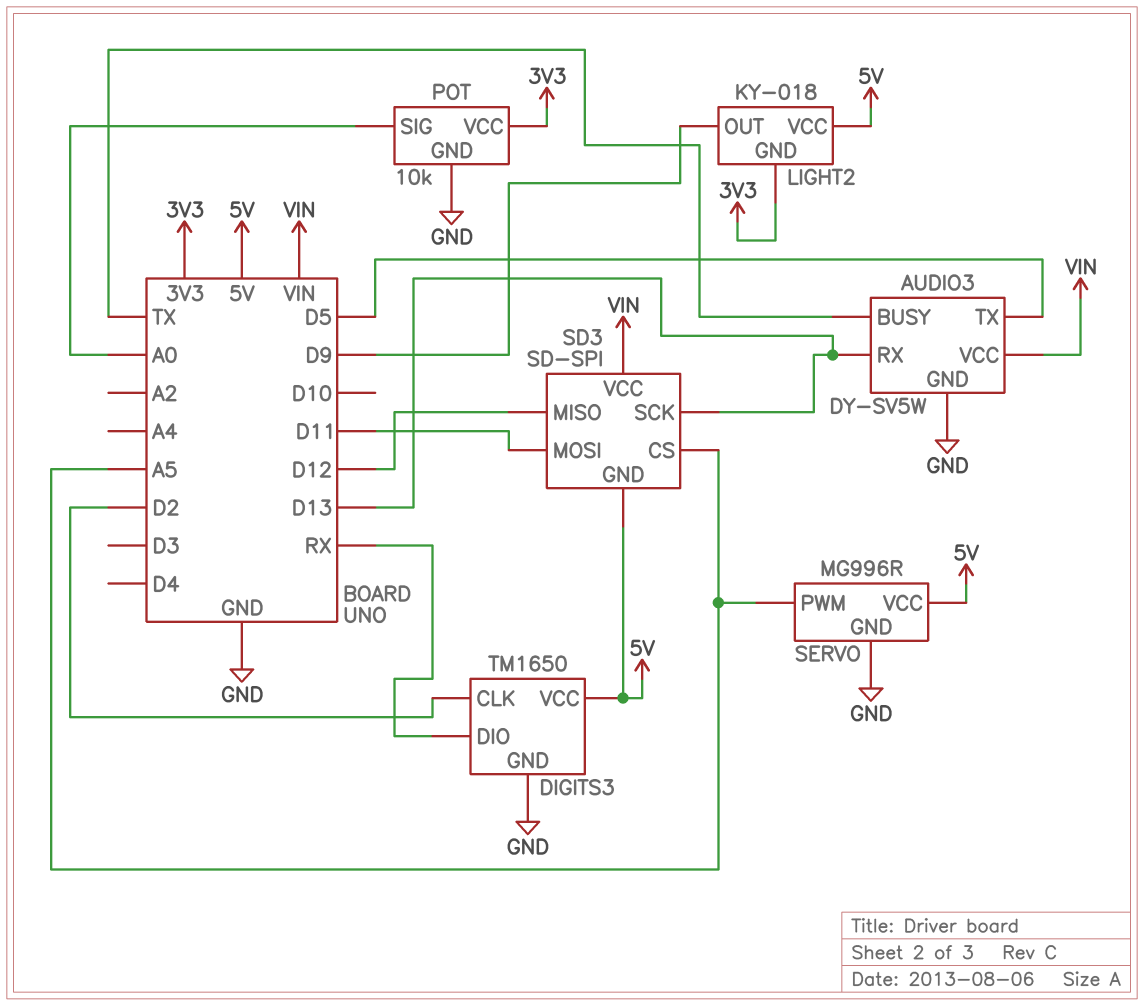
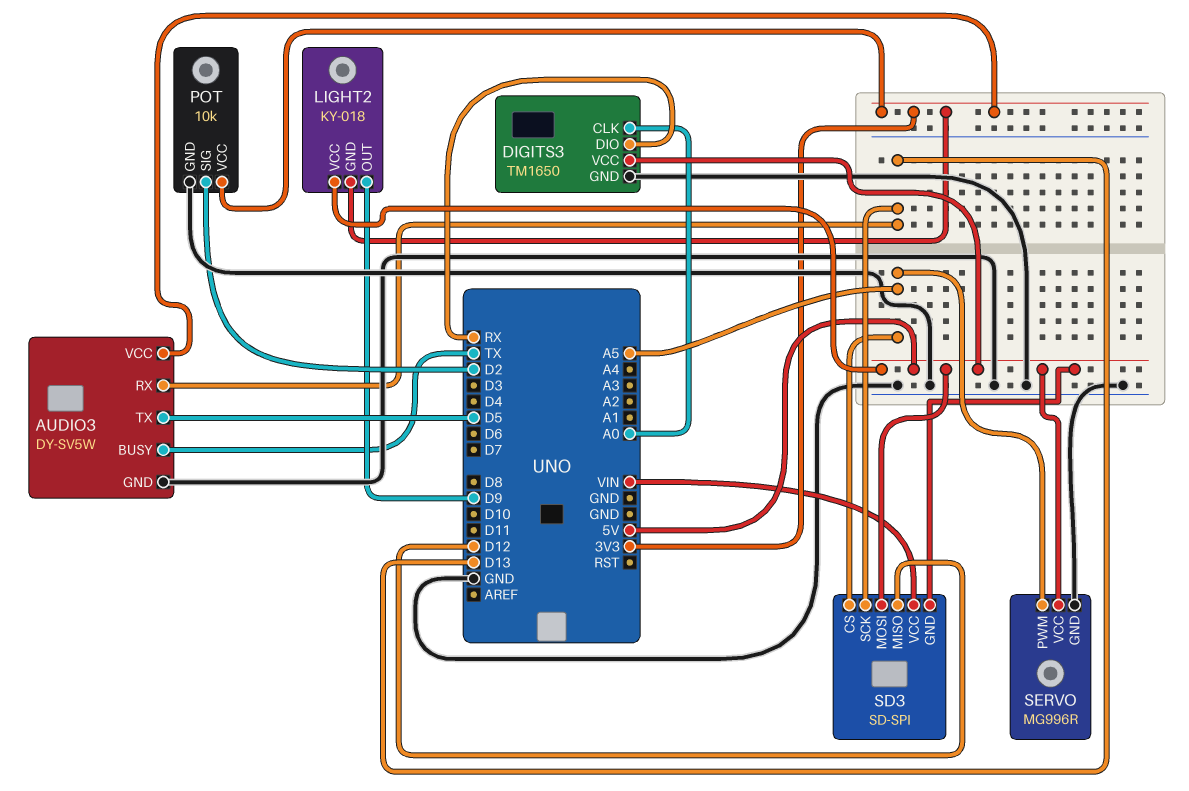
AUDIO3 pin VCC: VIN -> 3V3
DIGITS3 pin CLK: D2 -> A0
POT pin SIG: A0 -> D2
SD3 pin MOSI: D11 -> 5V

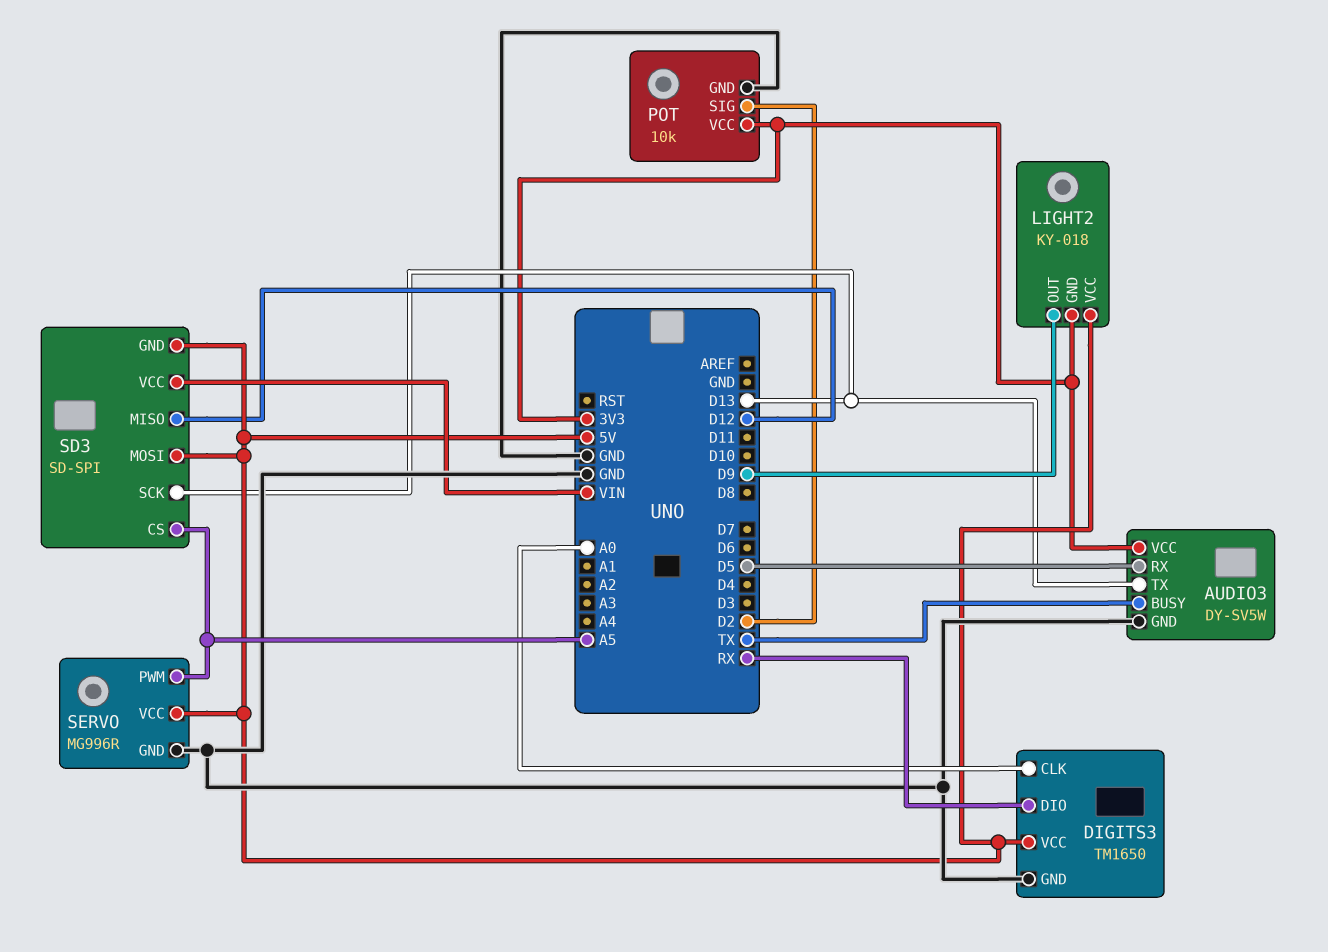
AUDIO3 pin RX: D13 -> D5
AUDIO3 pin TX: D5 -> D13

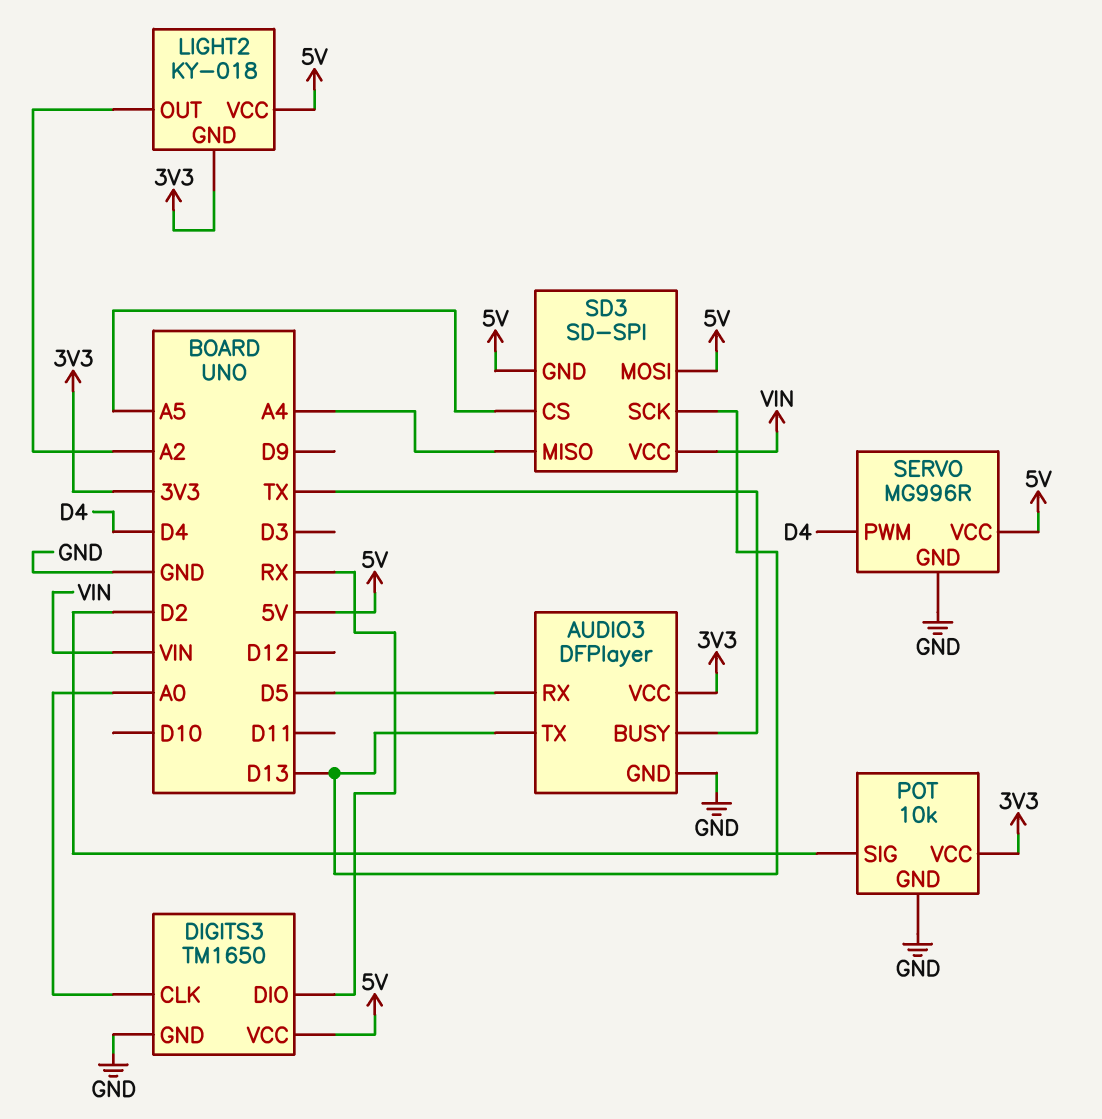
AUDIO3: DY-SV5W -> DFPlayer
LIGHT2 pin OUT: D9 -> A2
SD3 pin MISO: D12 -> A4
SERVO pin PWM: A5 -> D4

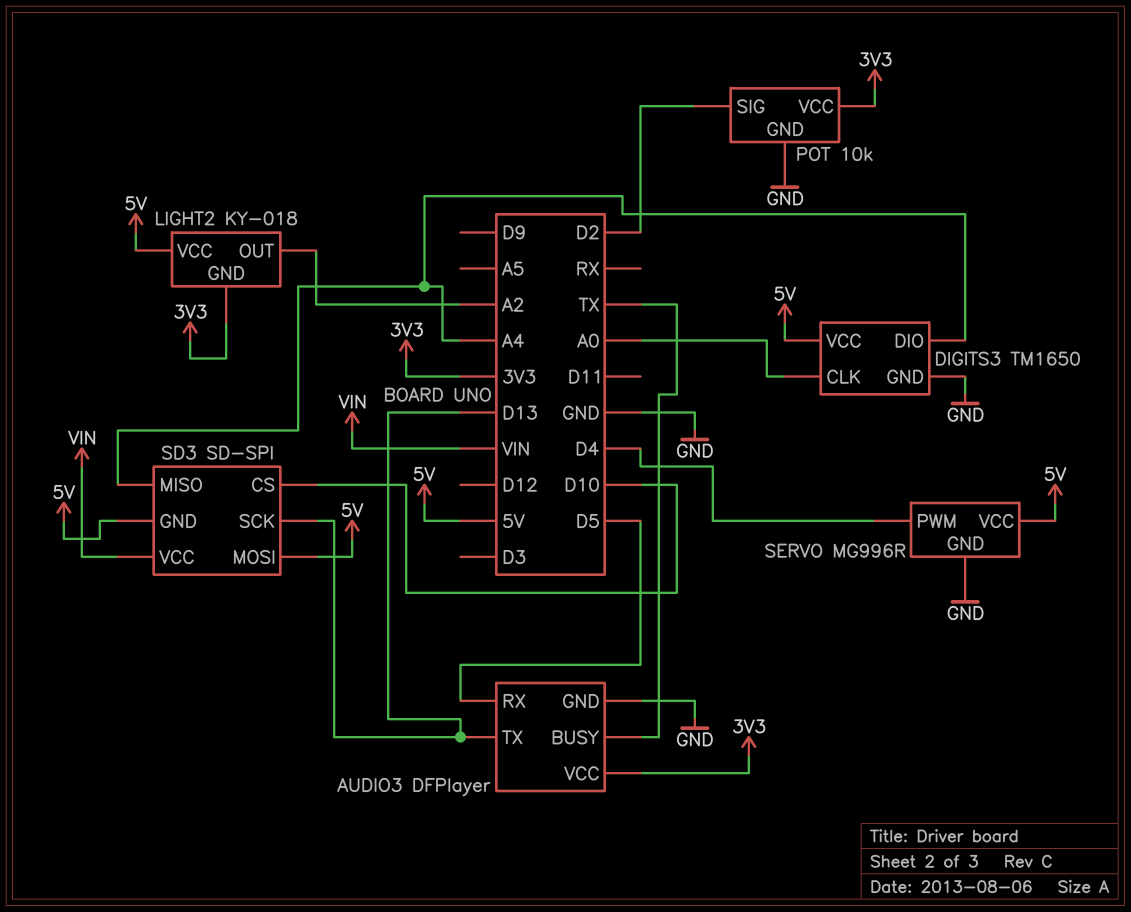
DIGITS3 pin DIO: RX -> A4
SD3 pin CS: A5 -> D10

